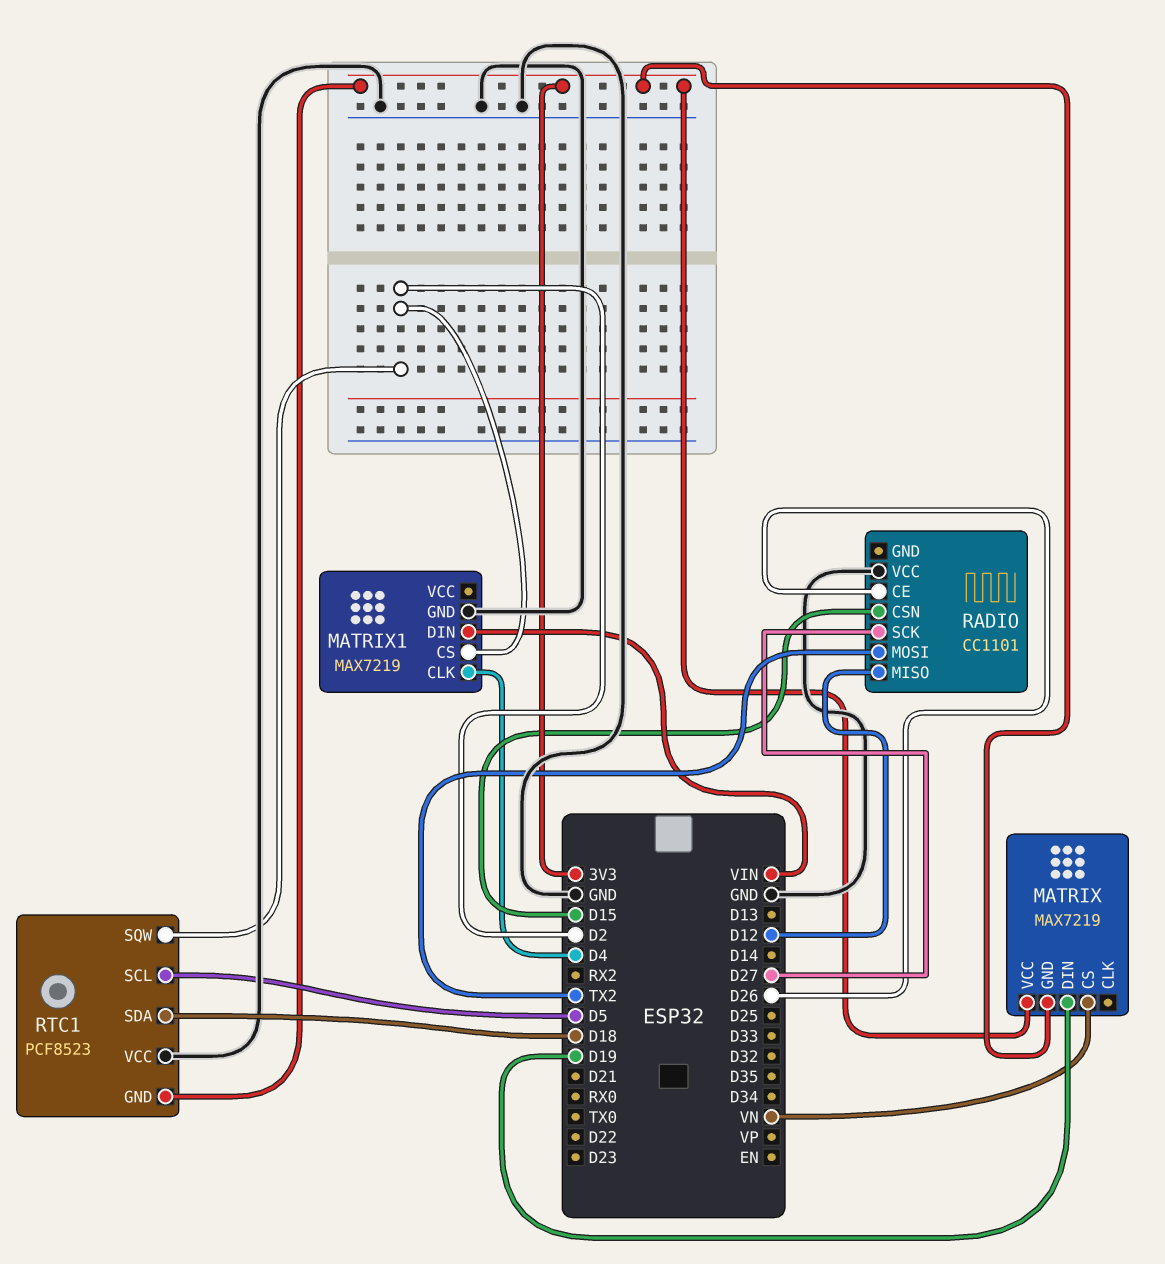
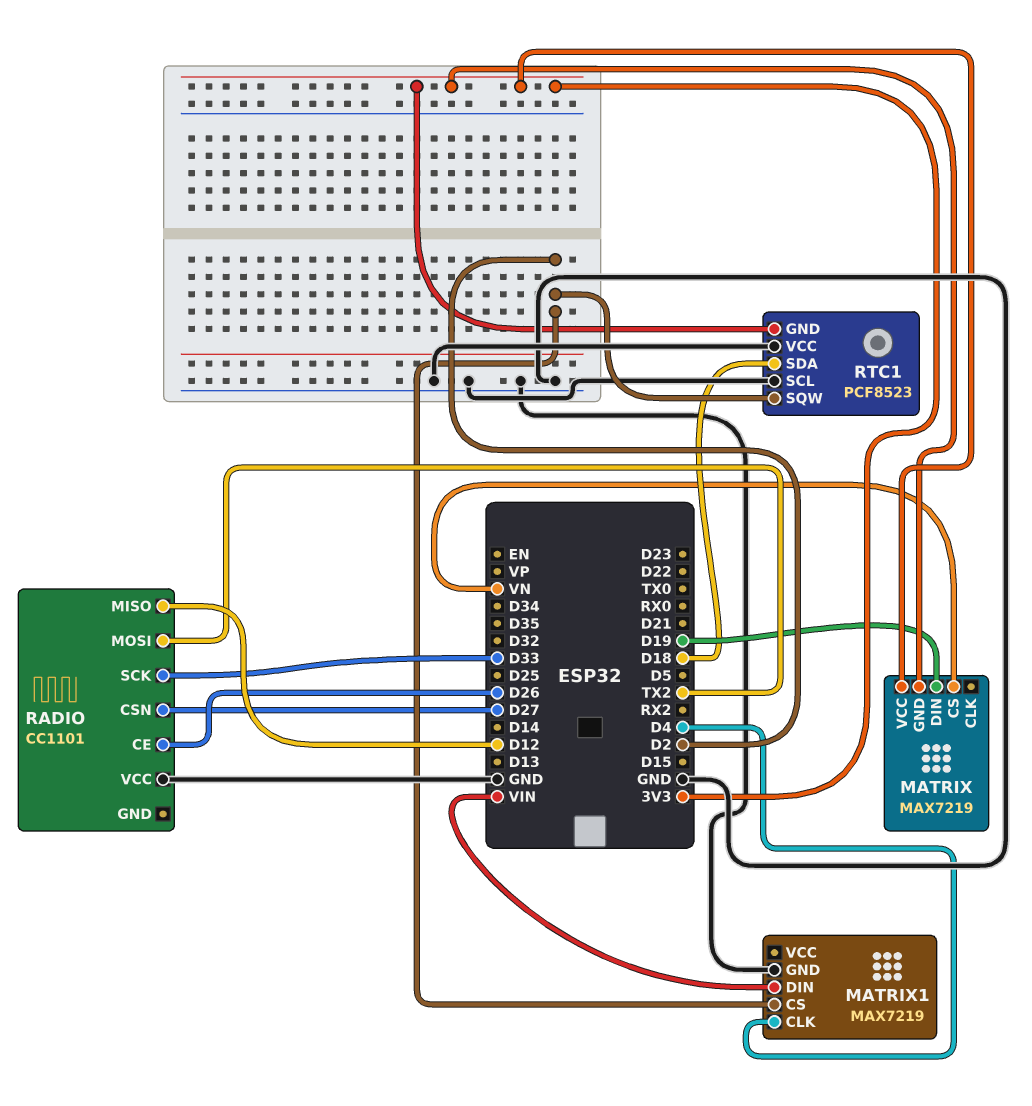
RADIO pin CSN: D15 -> D27
RADIO pin SCK: D27 -> D33
RTC1 pin SCL: D5 -> GND

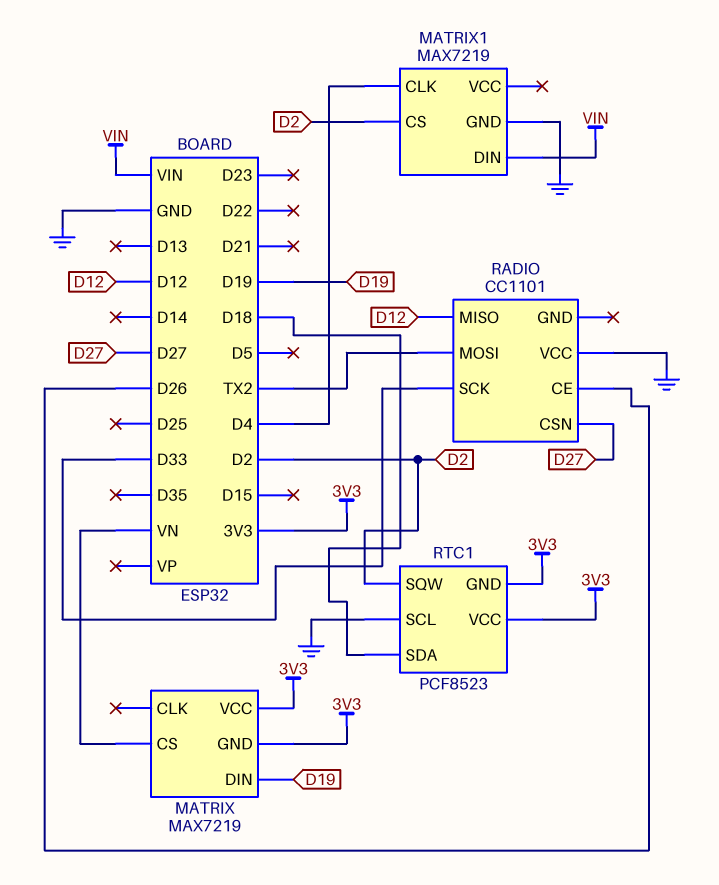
RTC1 pin VCC: GND -> 3V3

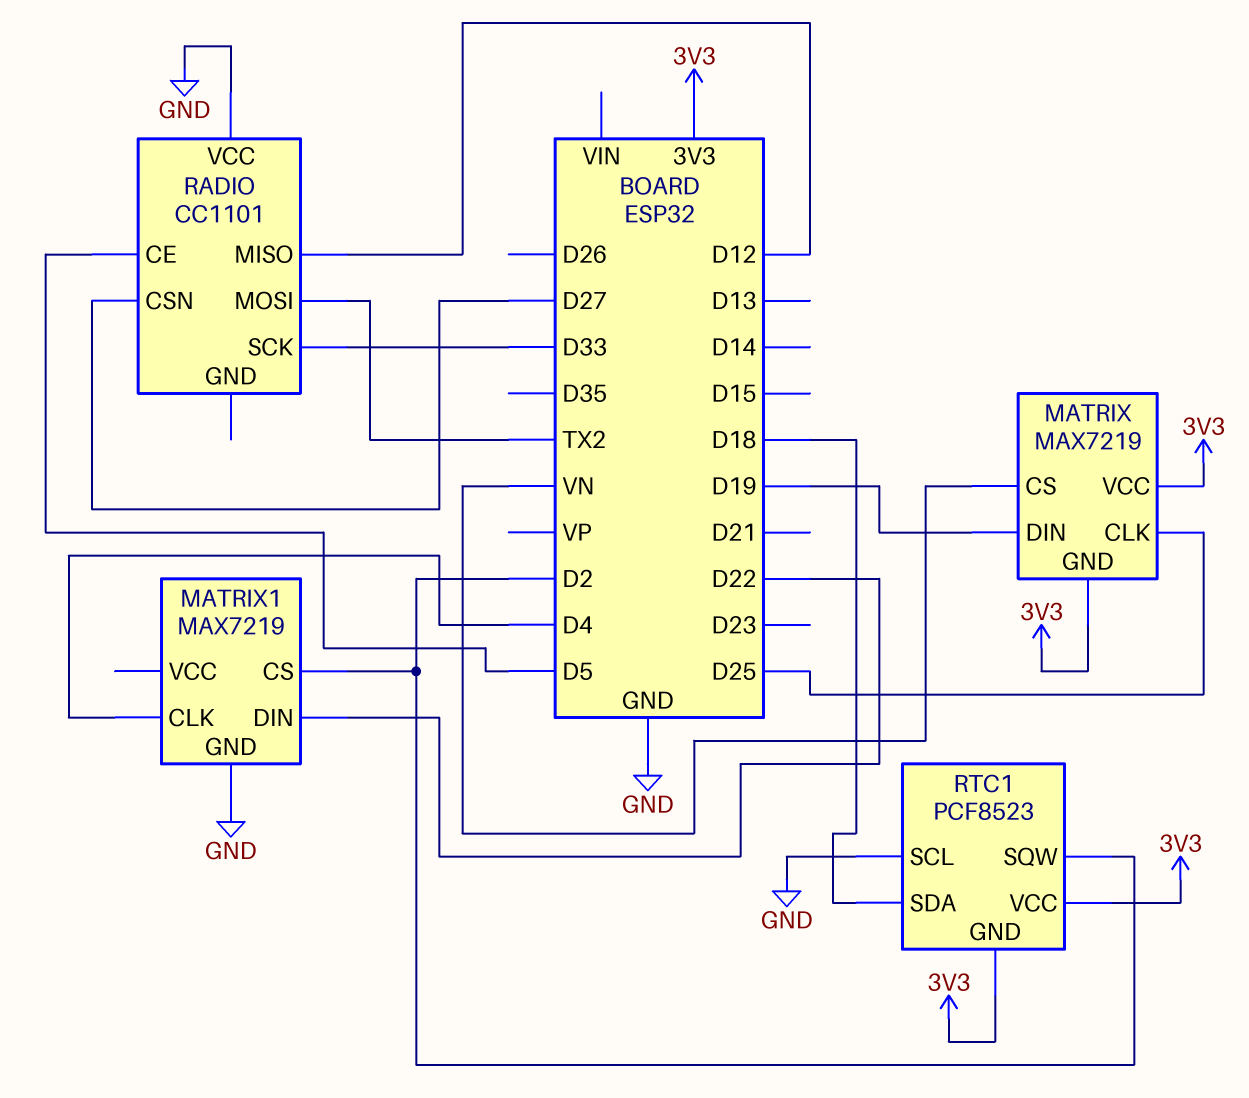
MATRIX pin CLK: none -> D25
MATRIX1 pin DIN: VIN -> D22
RADIO pin CE: D26 -> D5

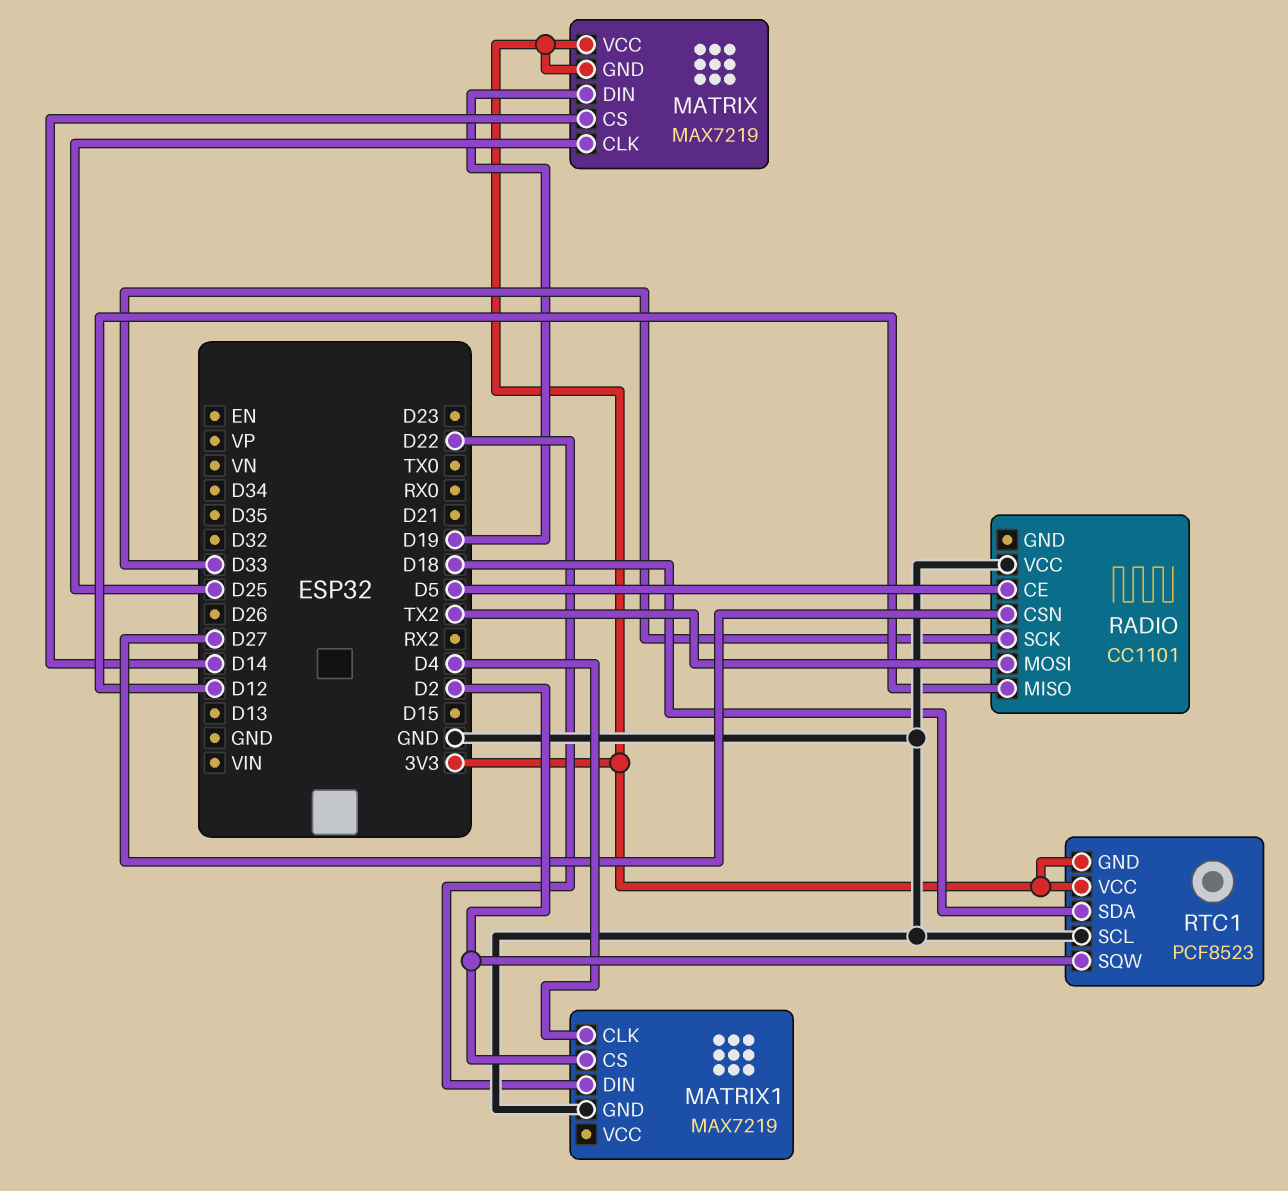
MATRIX pin CS: VN -> D14

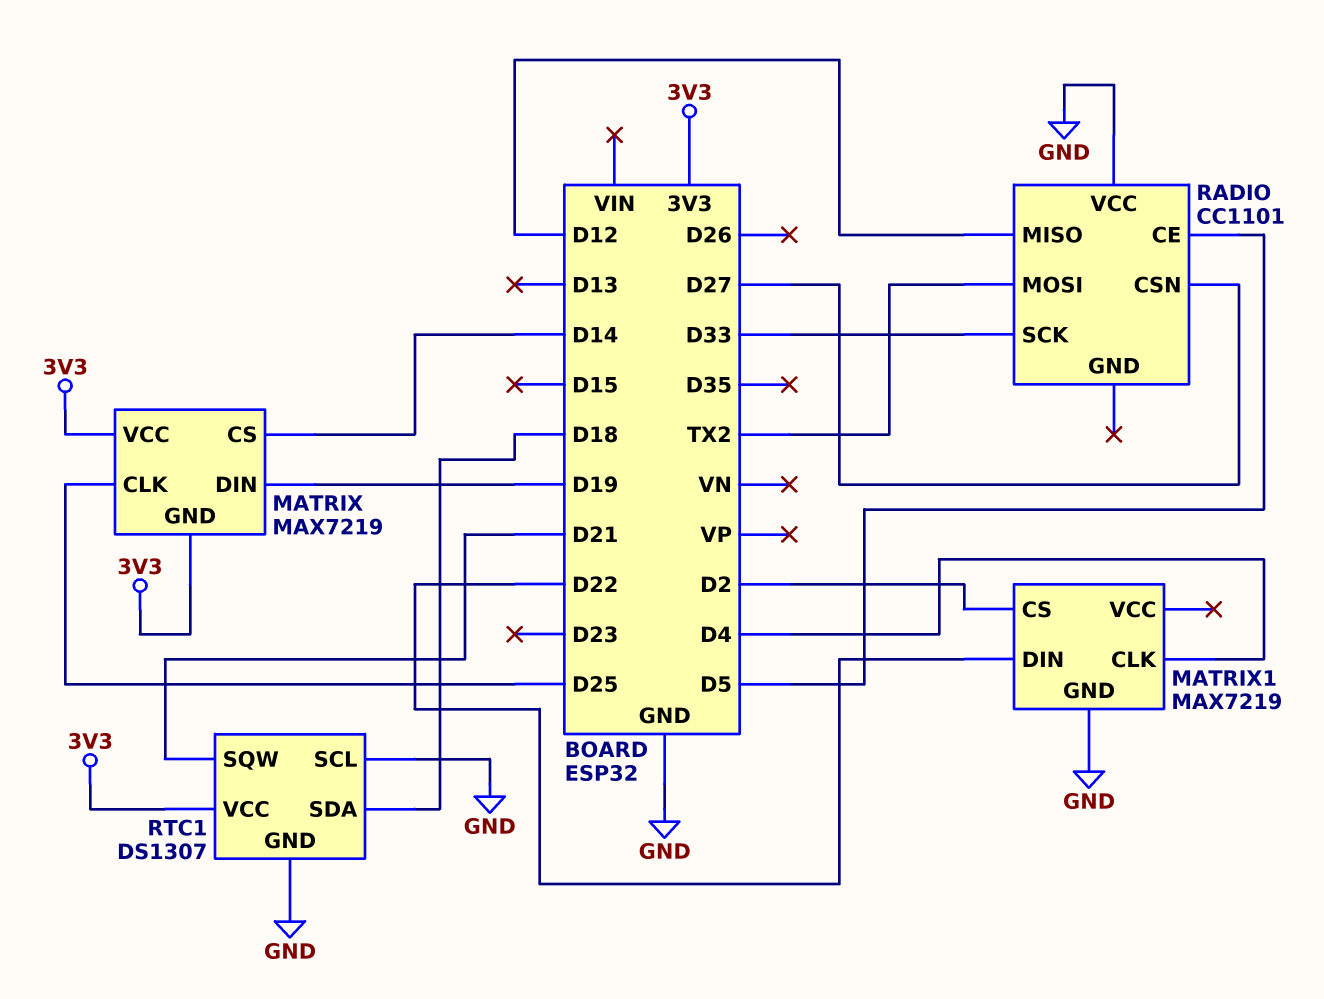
RTC1: PCF8523 -> DS1307
RTC1 pin GND: 3V3 -> GND
RTC1 pin SQW: D2 -> D21

